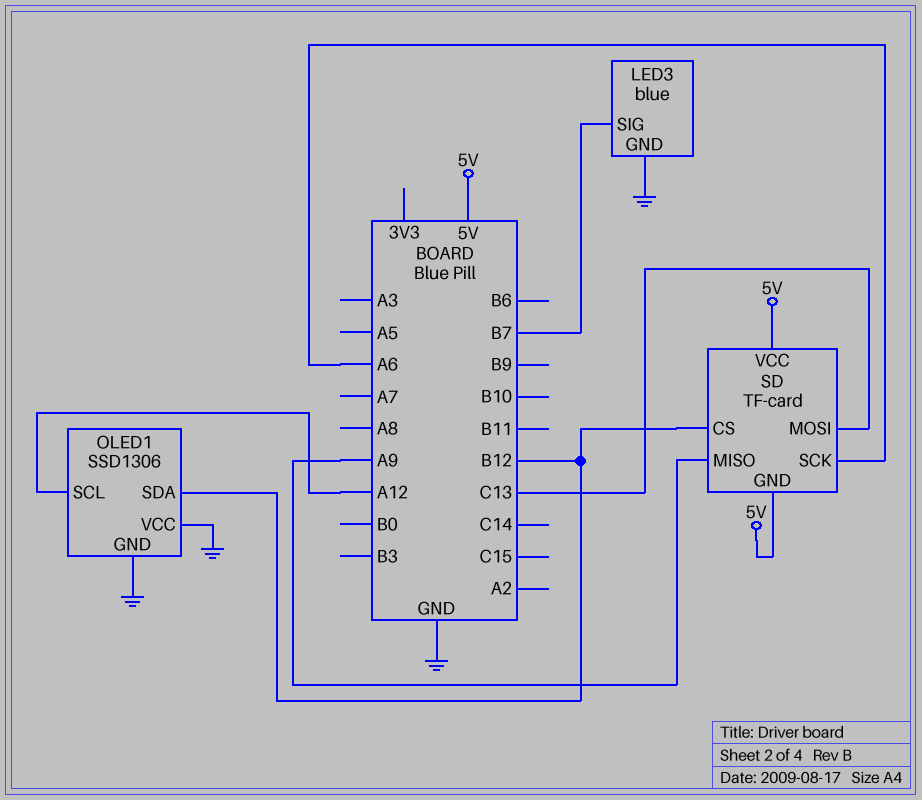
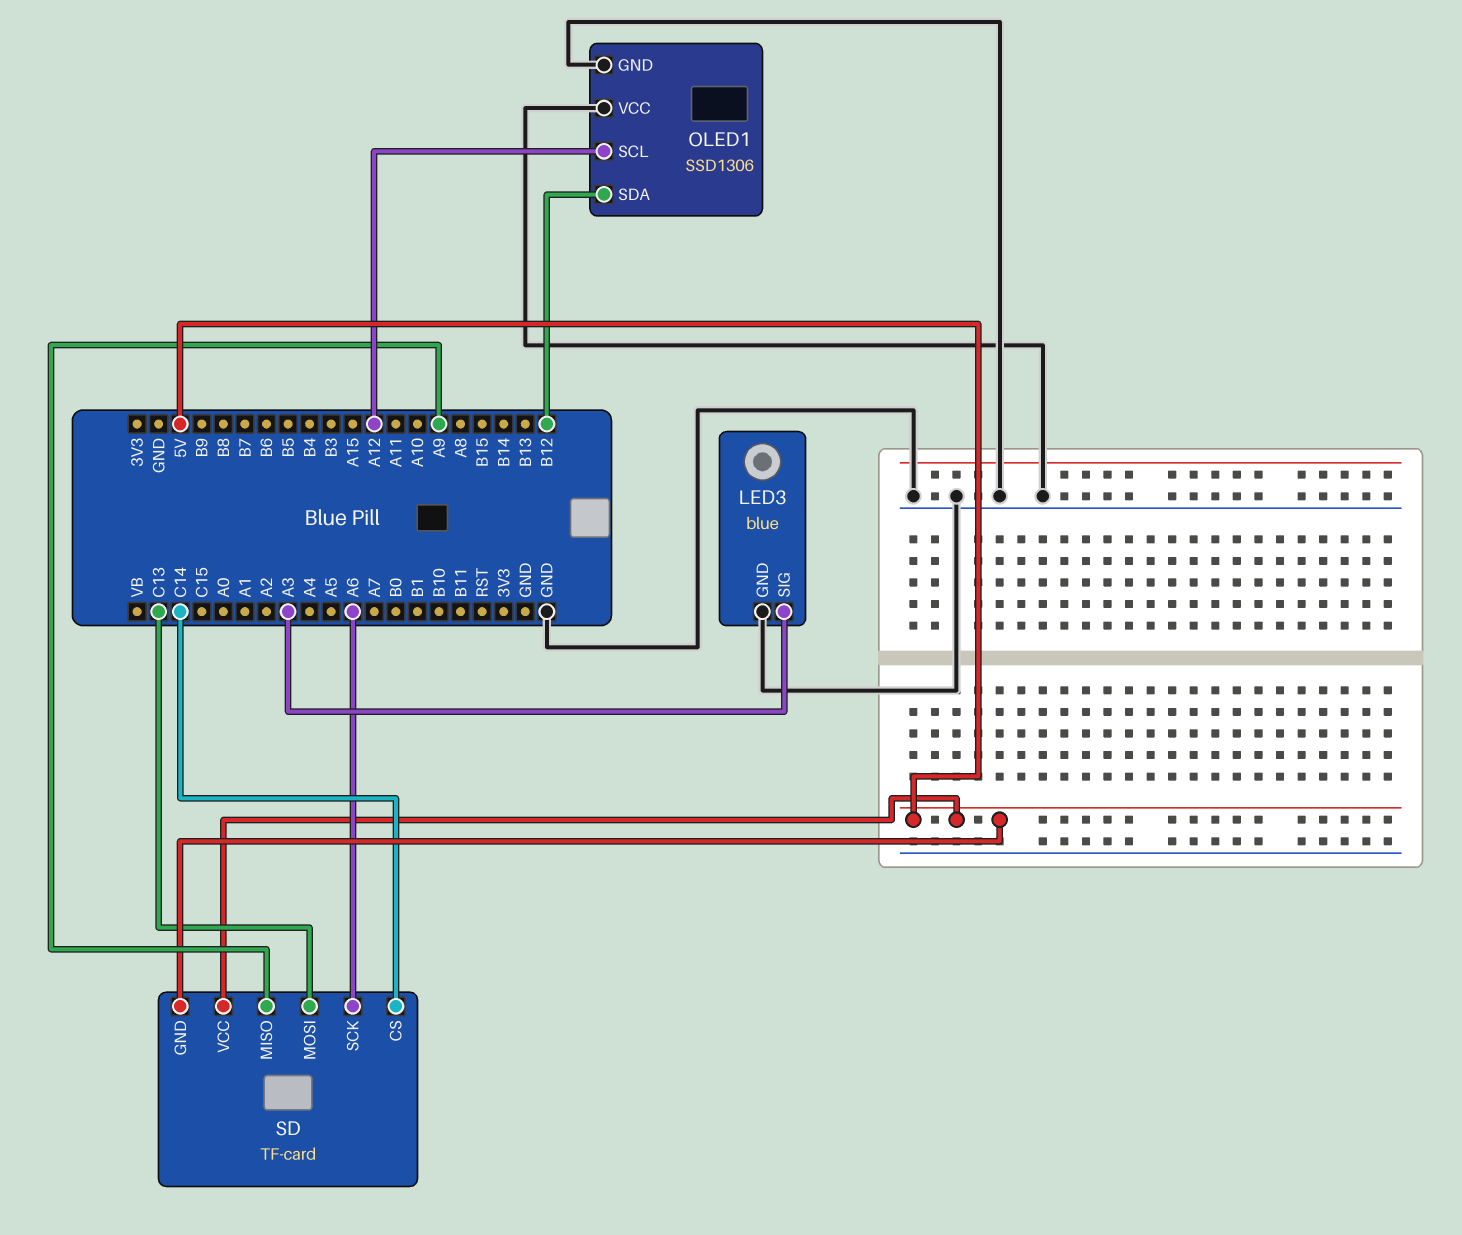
LED3 pin SIG: B7 -> A3
SD pin CS: B12 -> C14

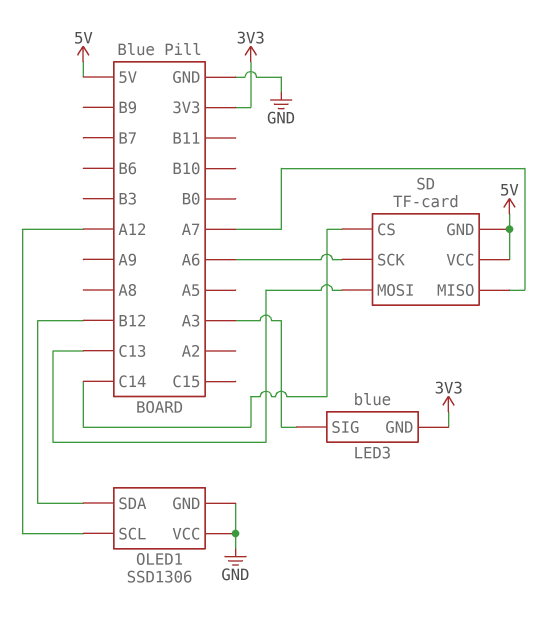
LED3 pin GND: GND -> 3V3
SD pin MISO: A9 -> A7

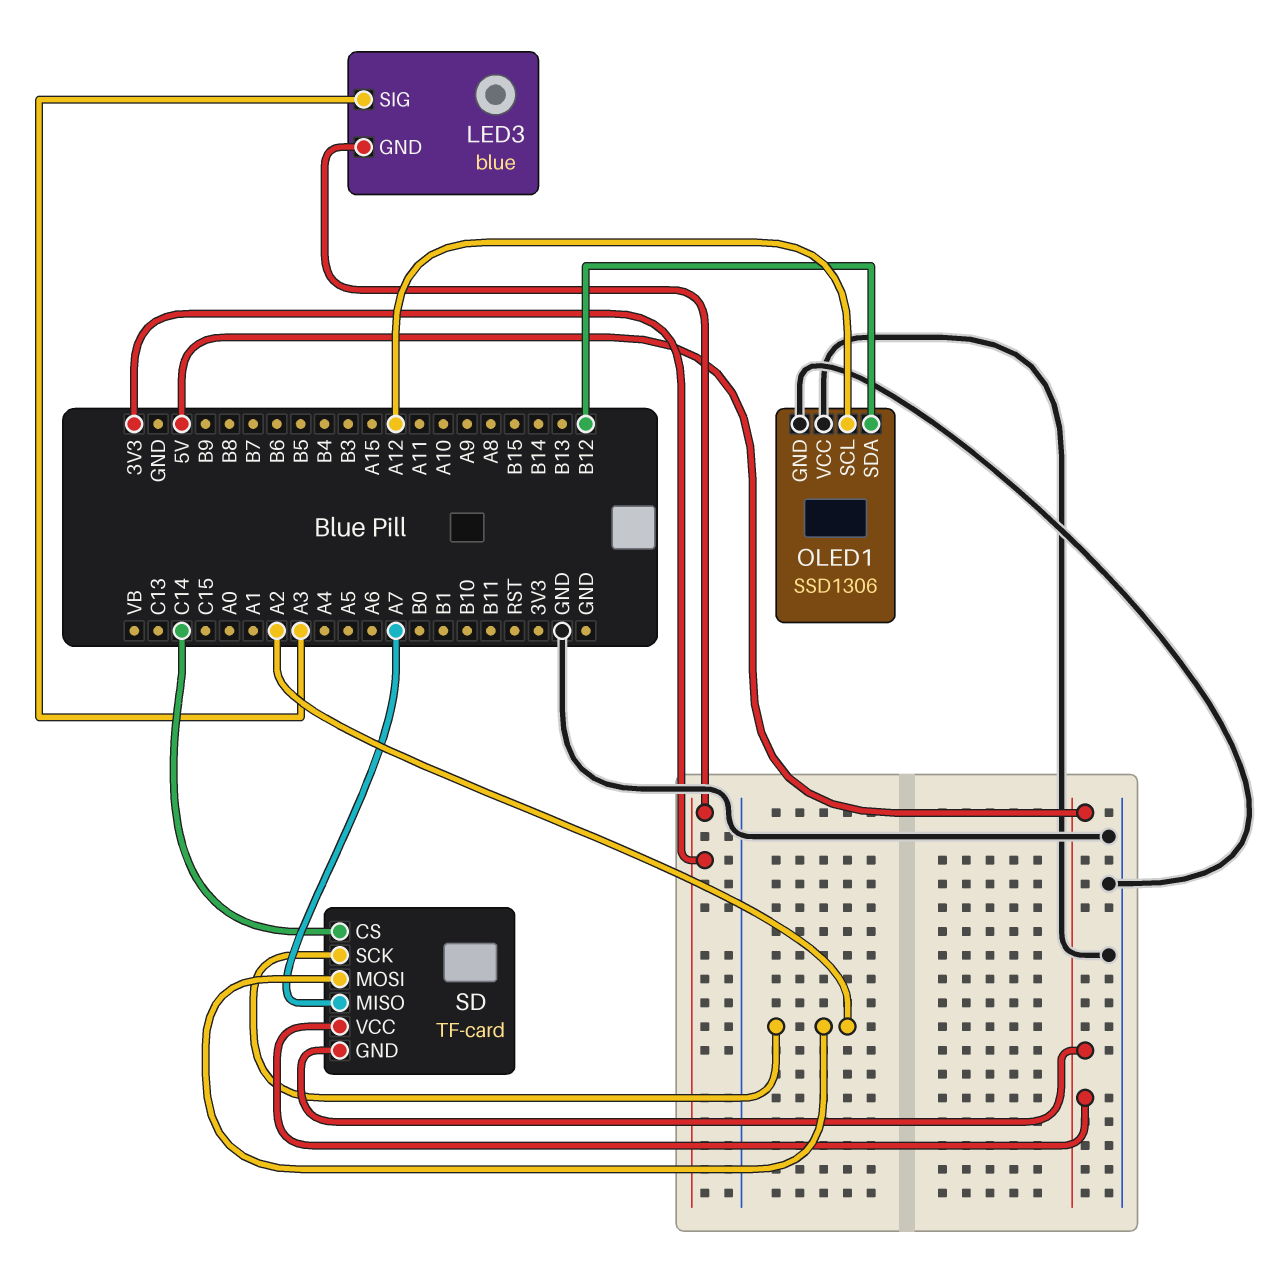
SD pin MOSI: C13 -> A2
SD pin SCK: A6 -> A2

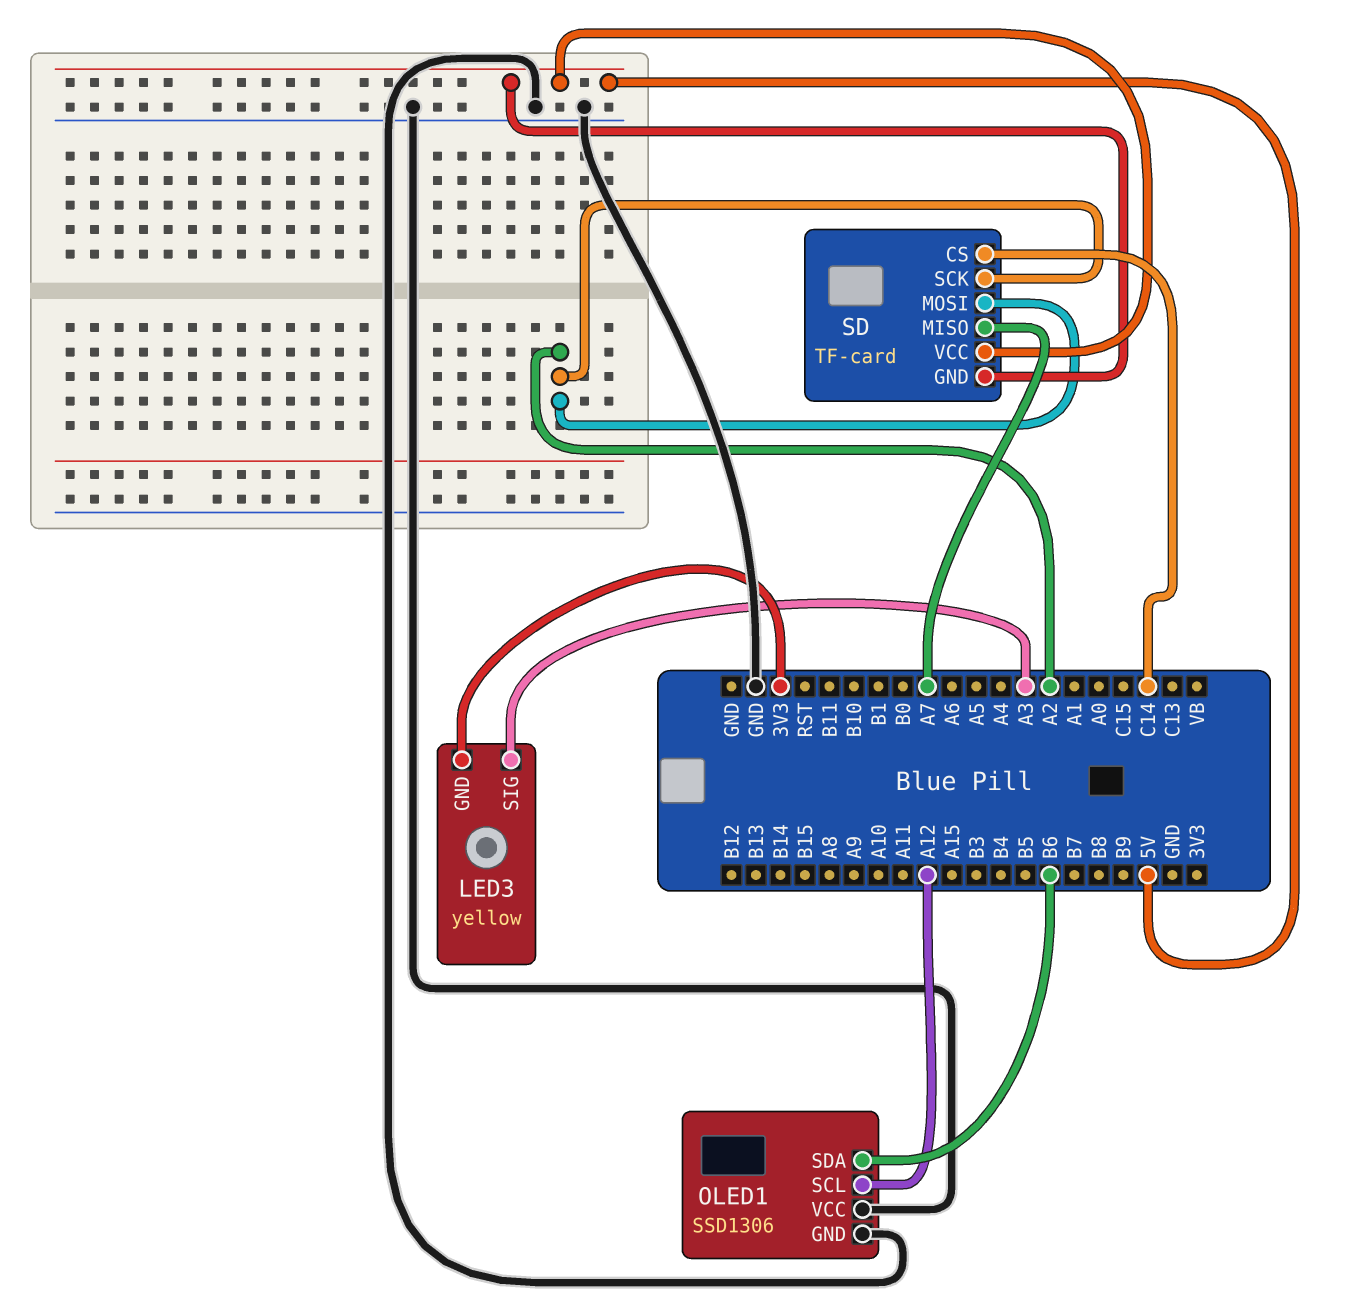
LED3: blue -> yellow
OLED1 pin SDA: B12 -> B6

